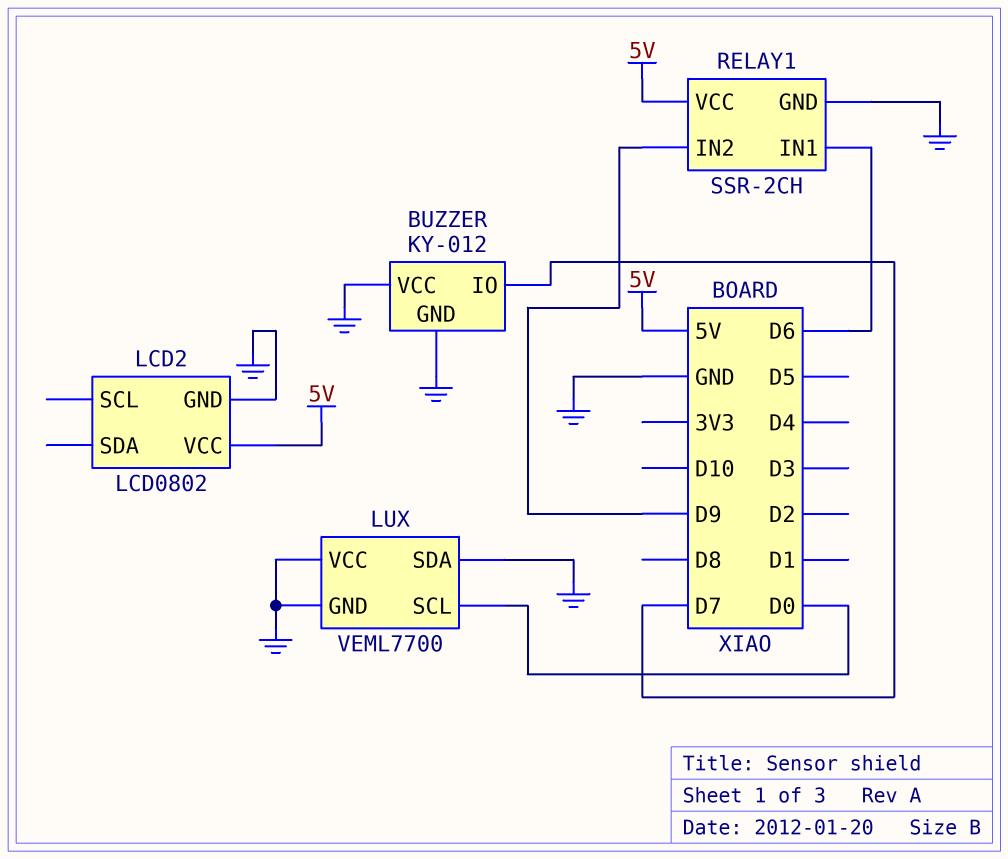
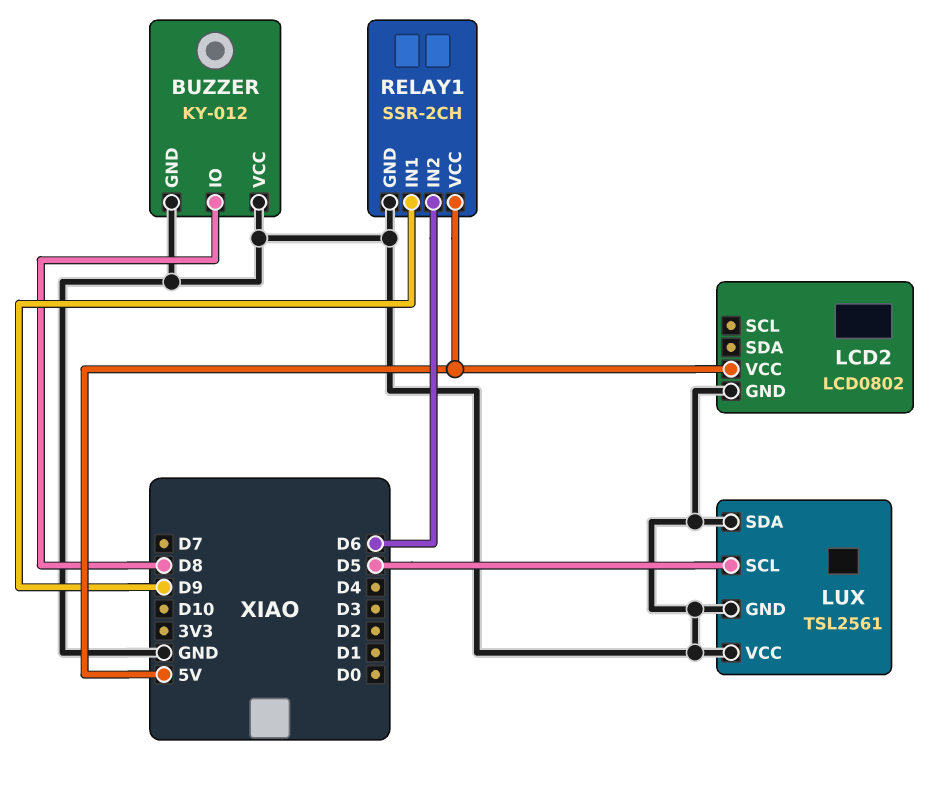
BUZZER pin IO: D7 -> D8
LUX: VEML7700 -> TSL2561
LUX pin SCL: D0 -> D5
RELAY1 pin IN1: D6 -> D9
RELAY1 pin IN2: D9 -> D6

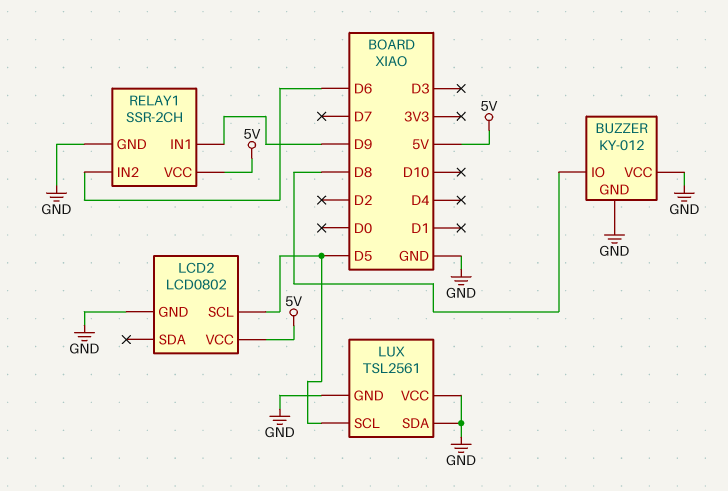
LCD2 pin SCL: none -> D5

